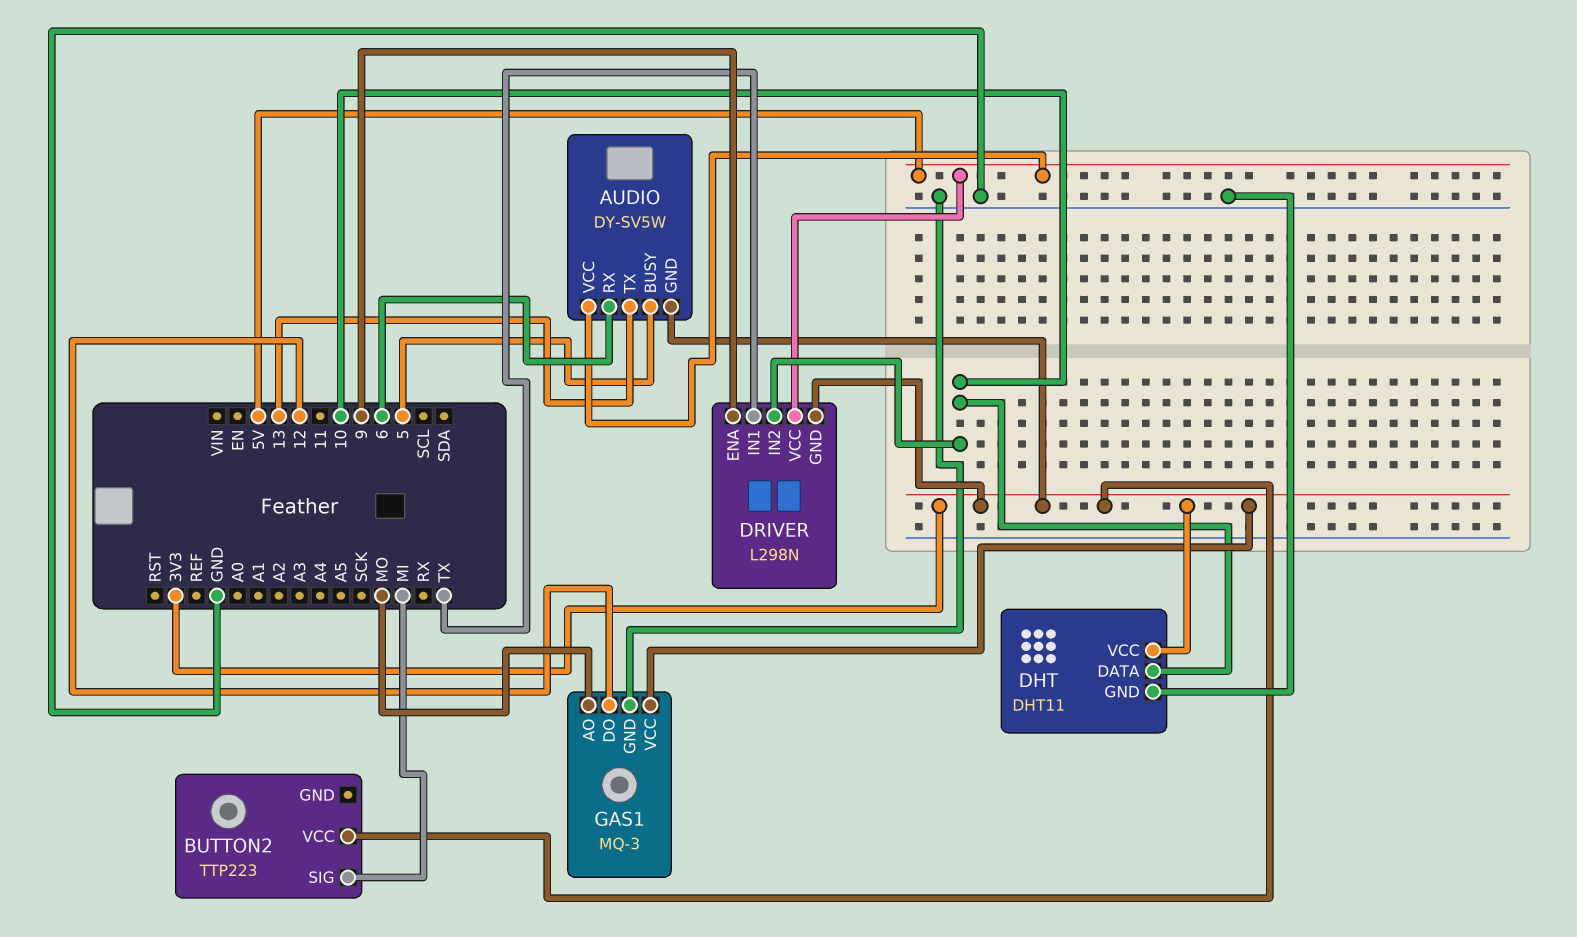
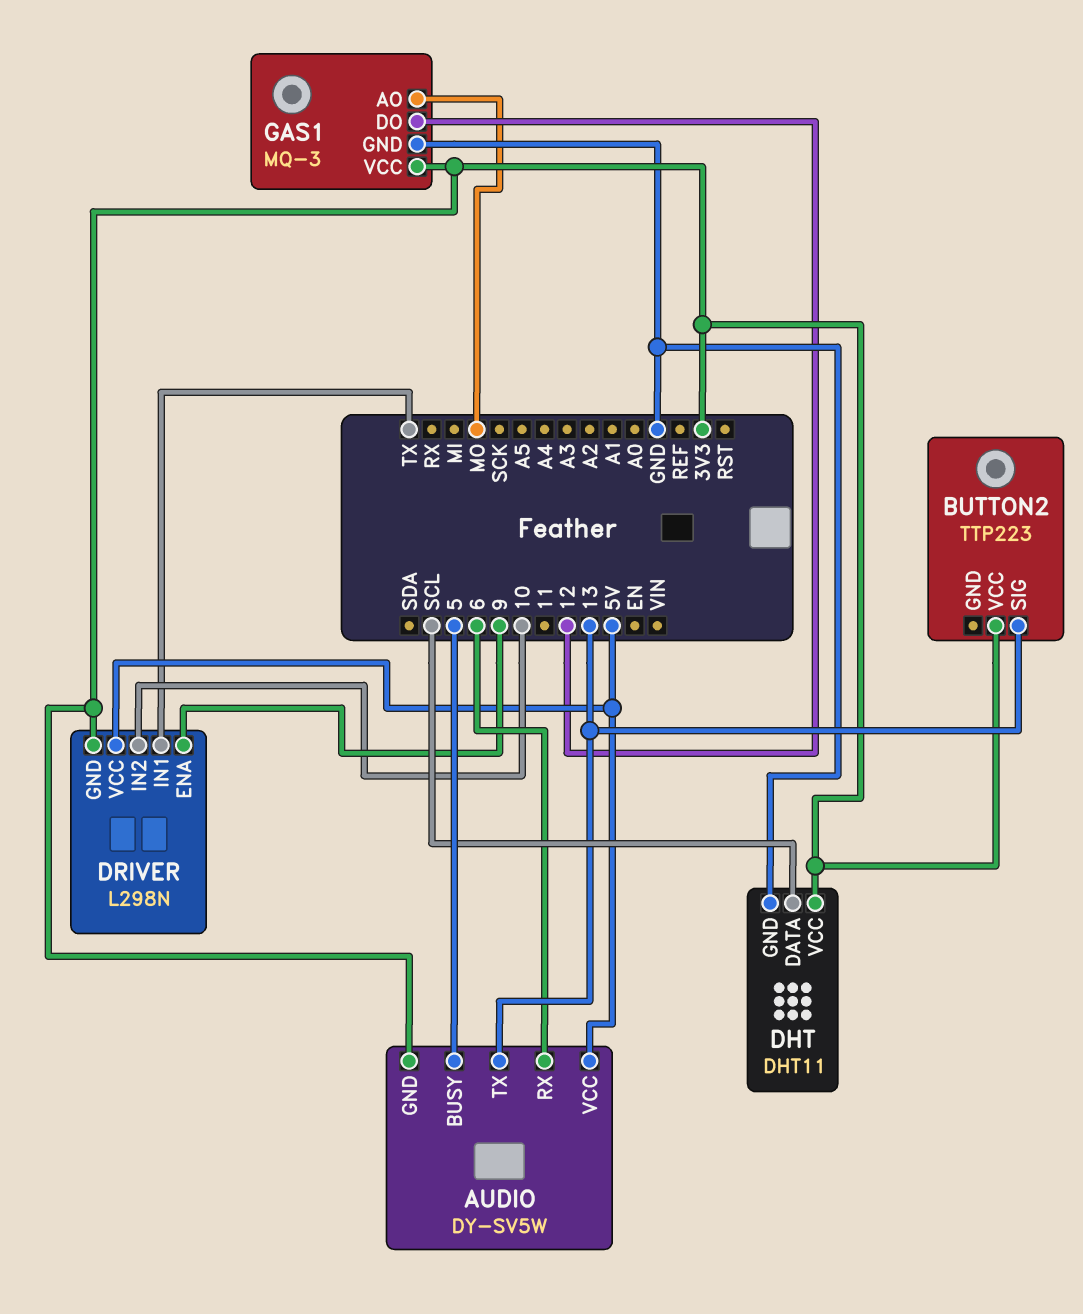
BUTTON2 pin SIG: MI -> 13
DHT pin DATA: 10 -> SCL

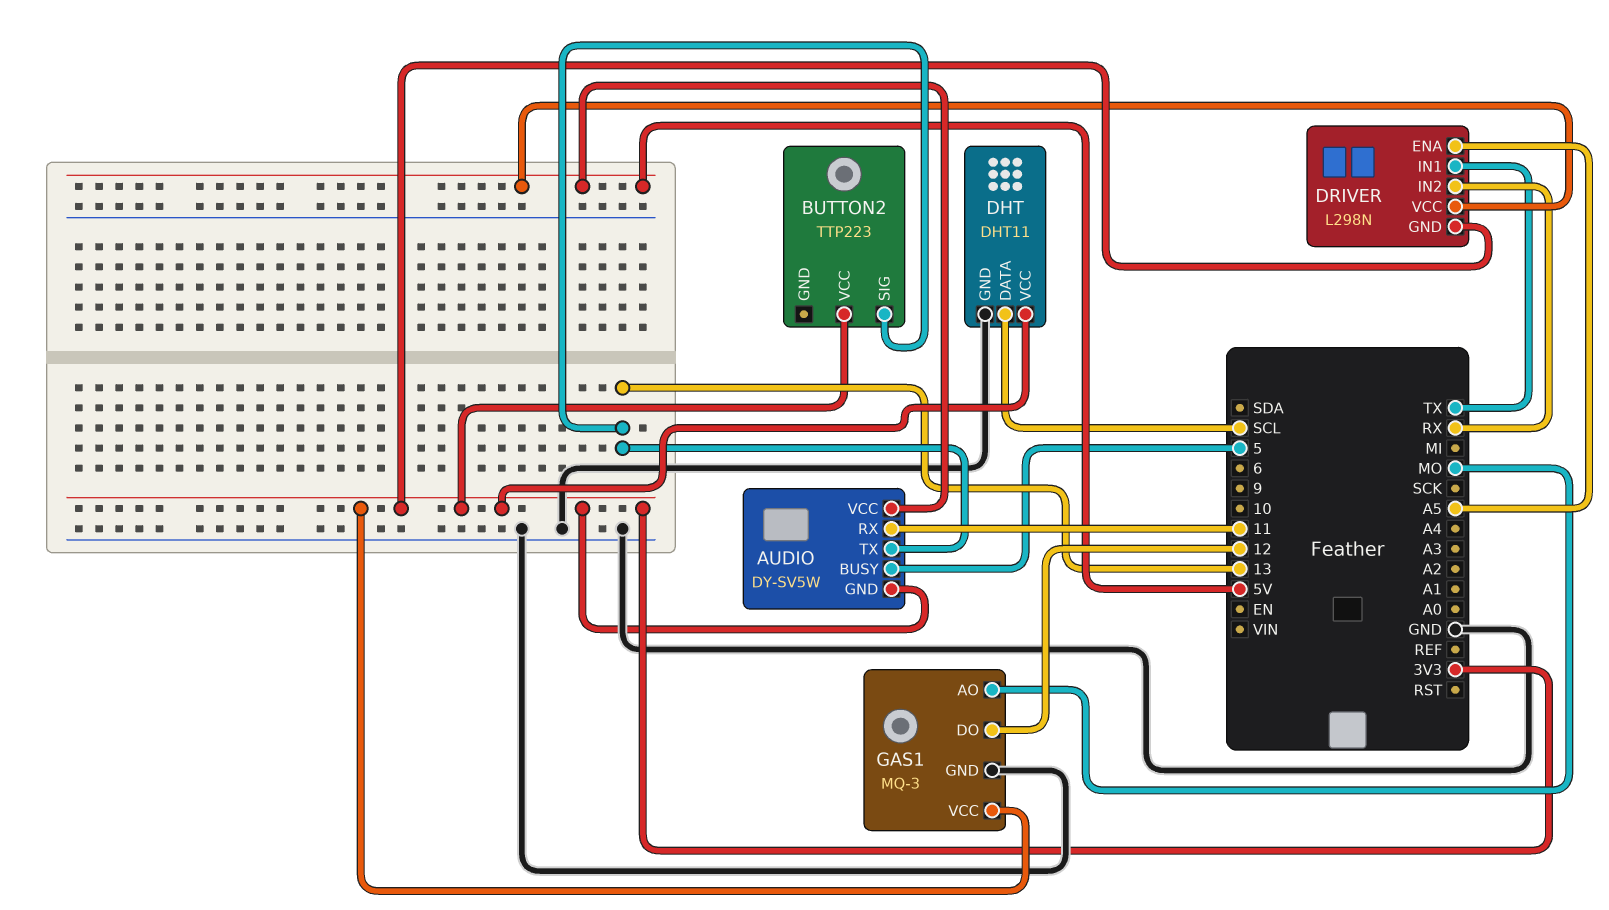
AUDIO pin RX: 6 -> 11
DRIVER pin ENA: 9 -> A5
DRIVER pin IN2: 10 -> RX

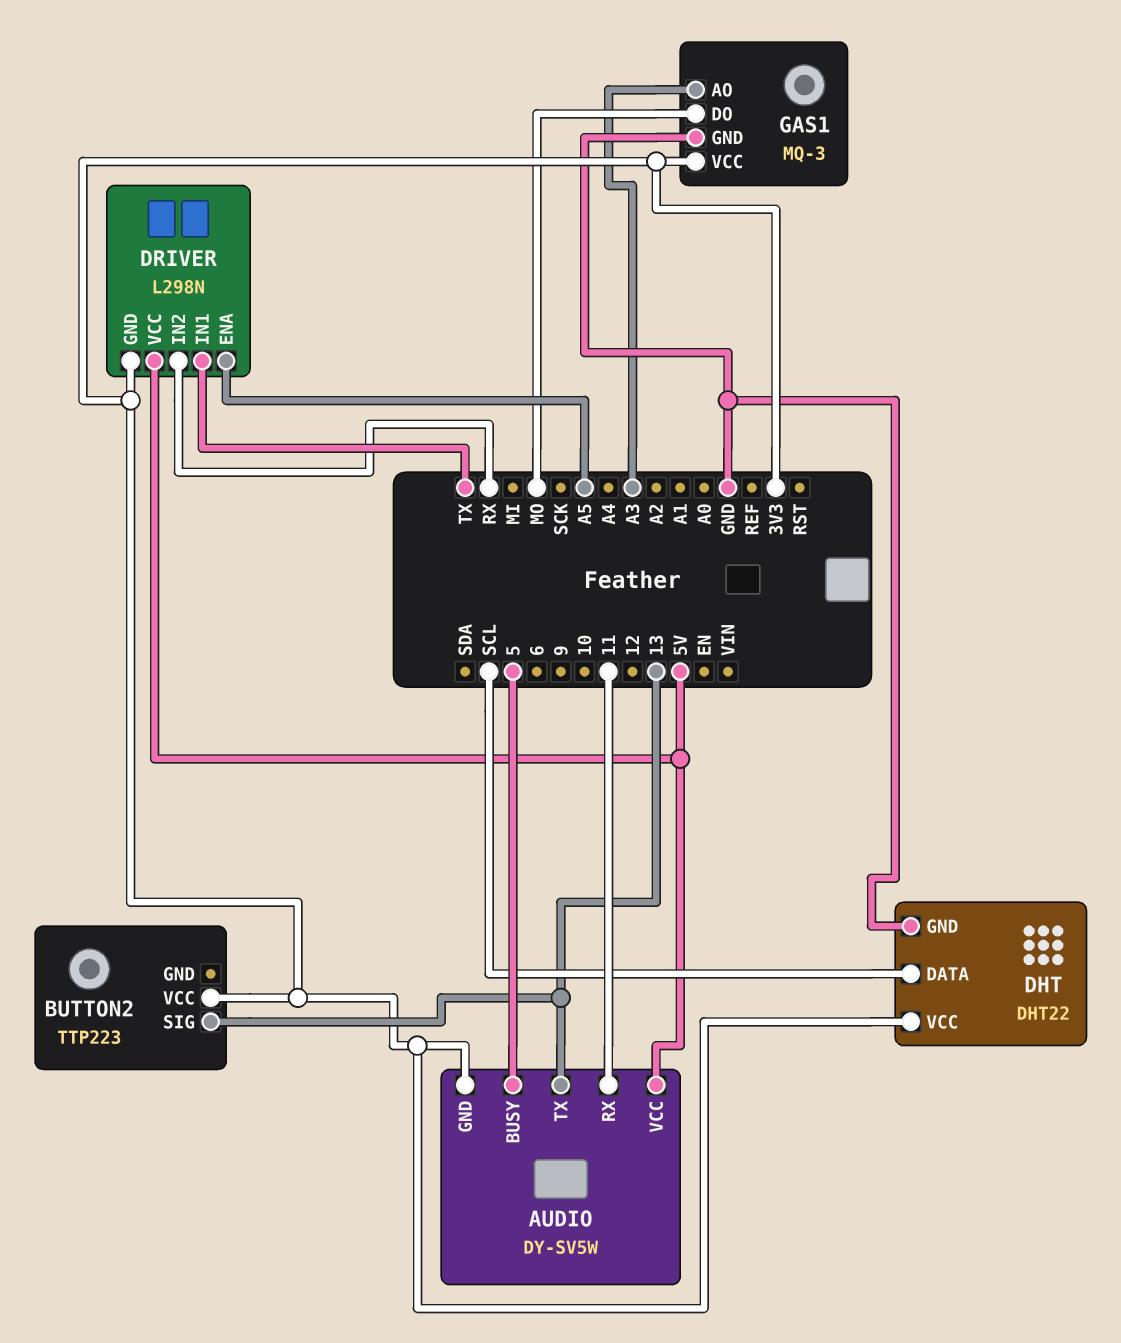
DHT: DHT11 -> DHT22
GAS1 pin AO: MO -> A3
GAS1 pin DO: 12 -> MO

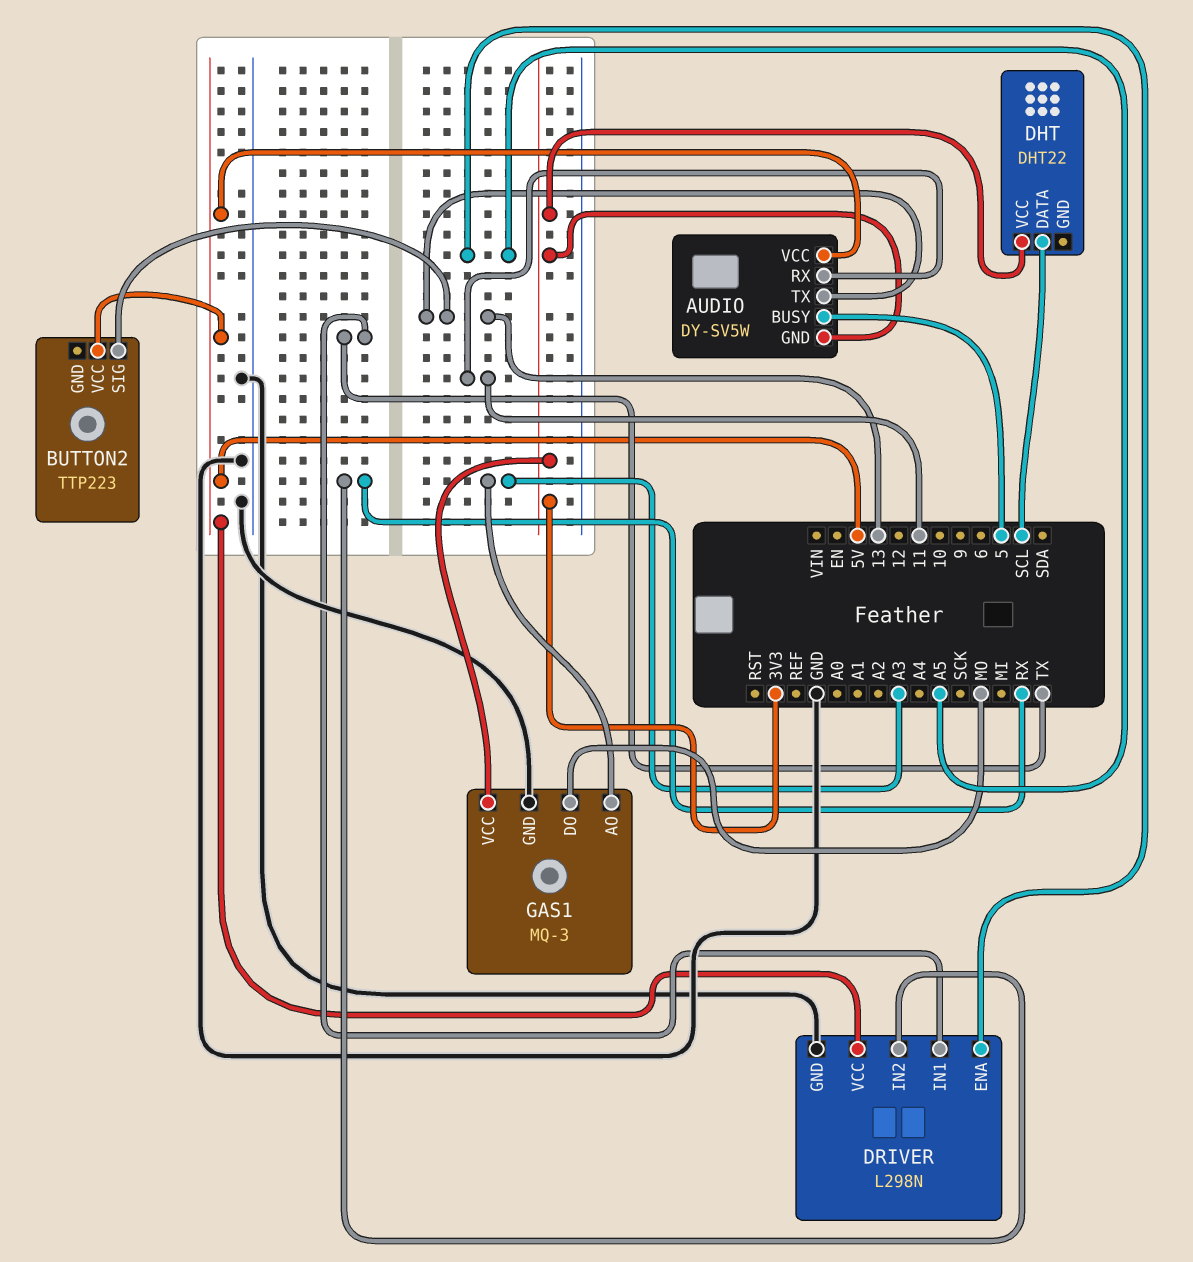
BUTTON2 pin VCC: 3V3 -> 5V
DHT pin GND: GND -> none
DRIVER pin GND: 3V3 -> GND

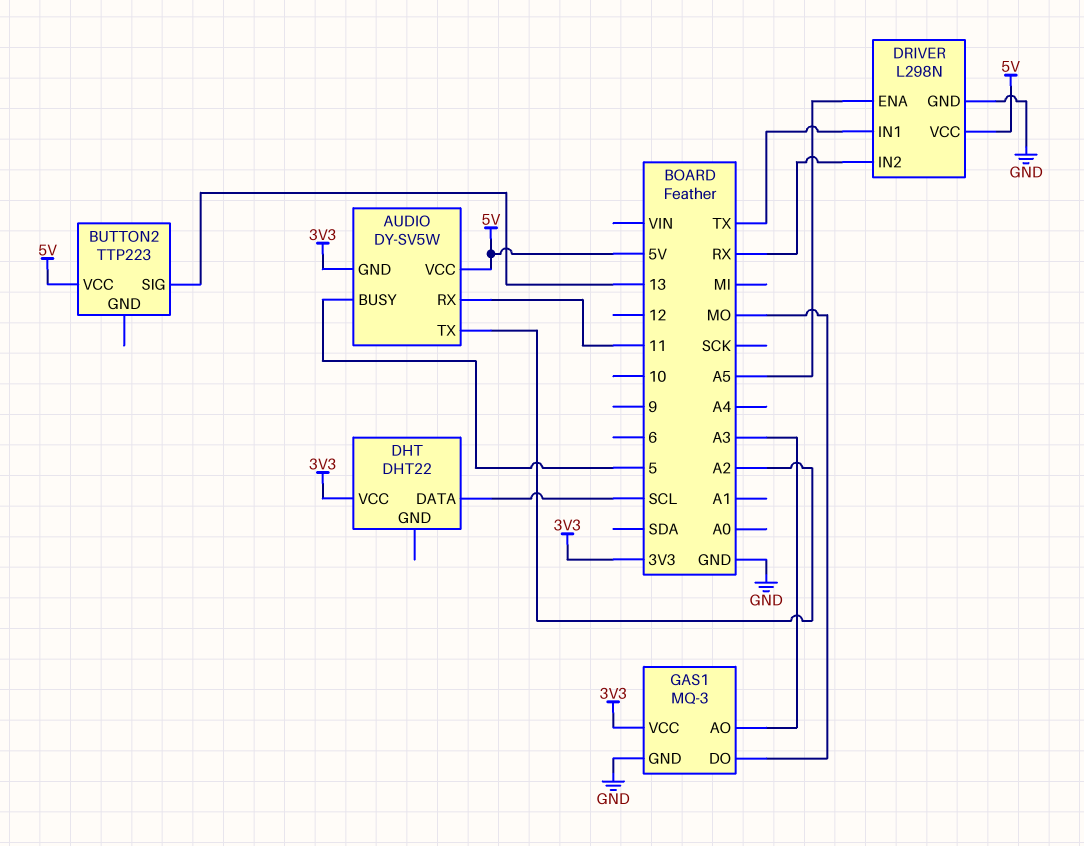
AUDIO pin TX: 13 -> A2

